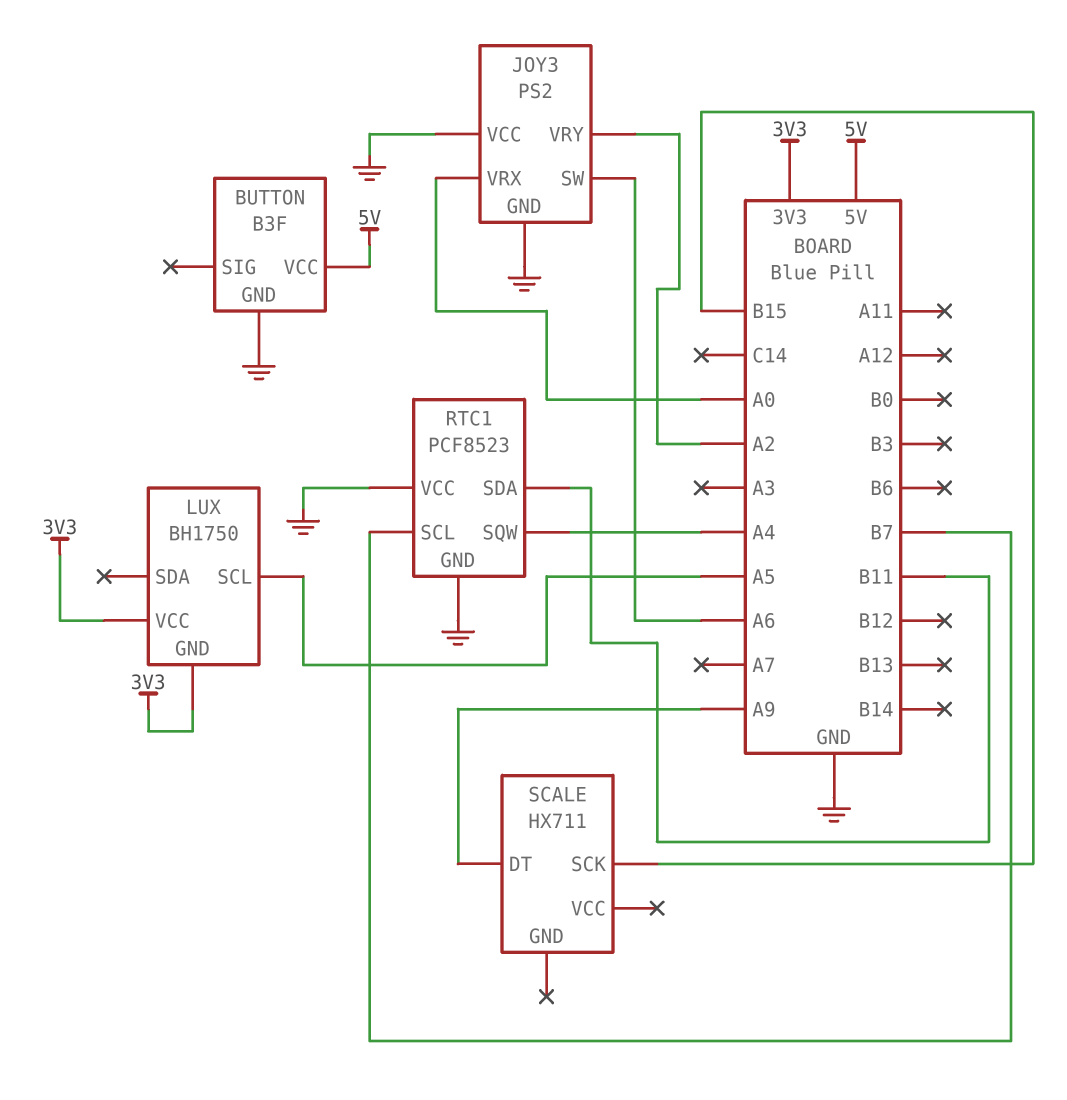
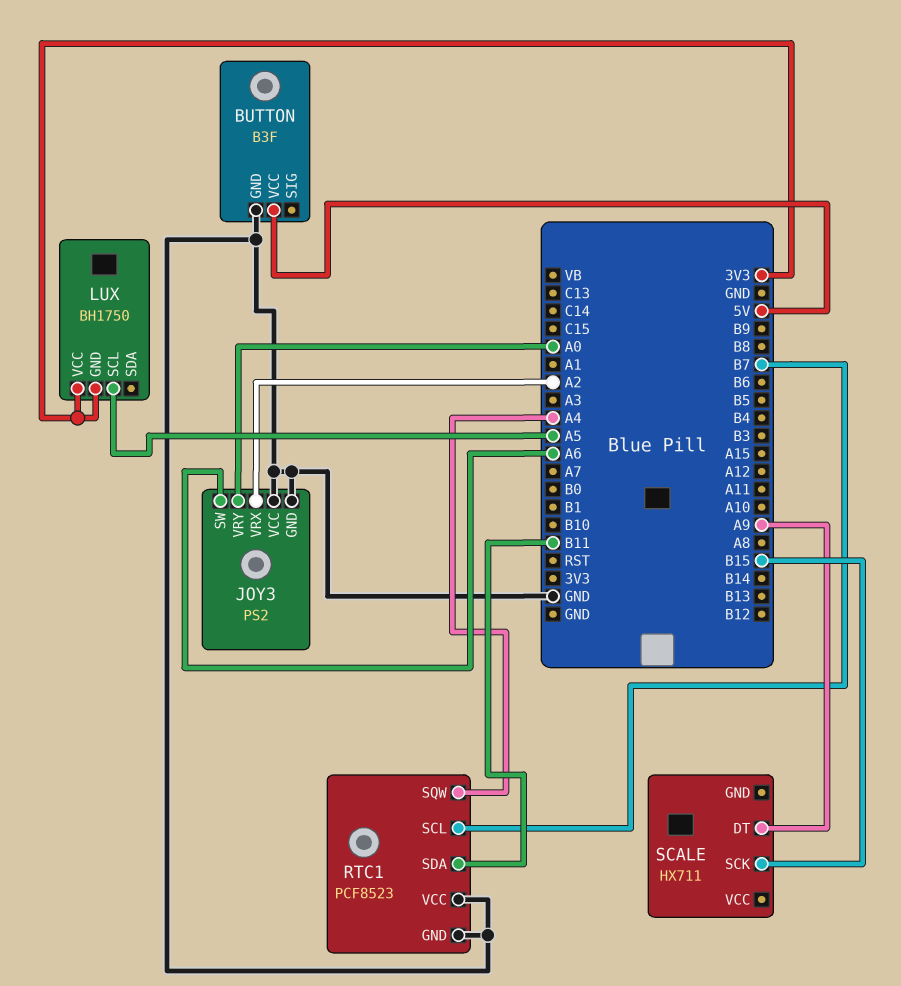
JOY3 pin VRX: A0 -> A2
JOY3 pin VRY: A2 -> A0

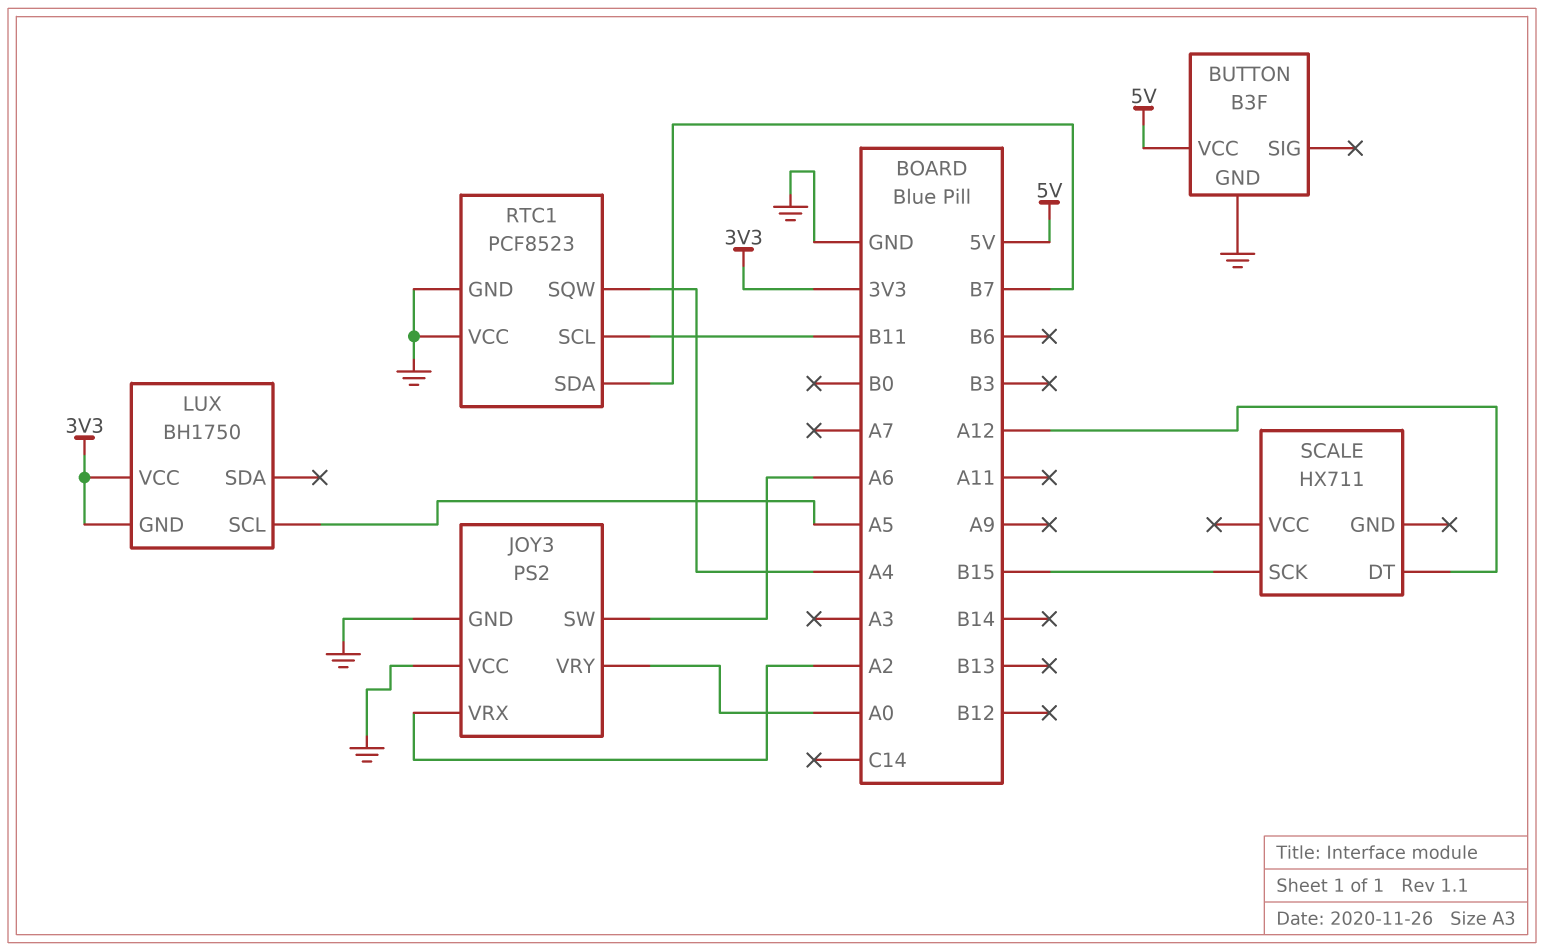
RTC1 pin SCL: B7 -> B11
RTC1 pin SDA: B11 -> B7
SCALE pin DT: A9 -> A12

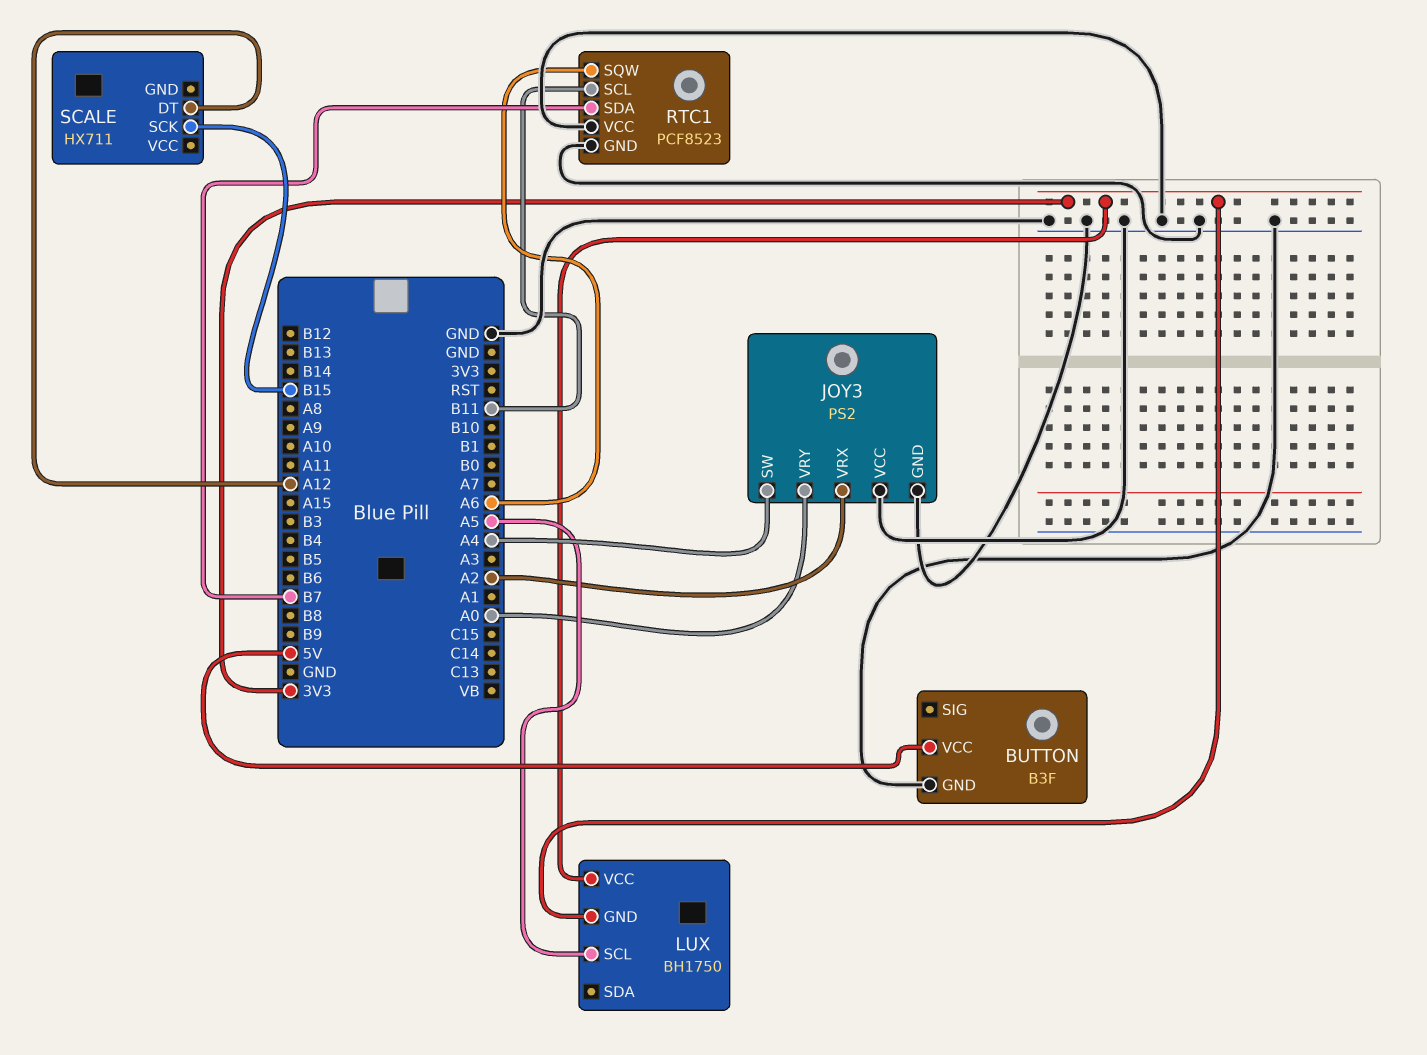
JOY3 pin SW: A6 -> A4
RTC1 pin SQW: A4 -> A6

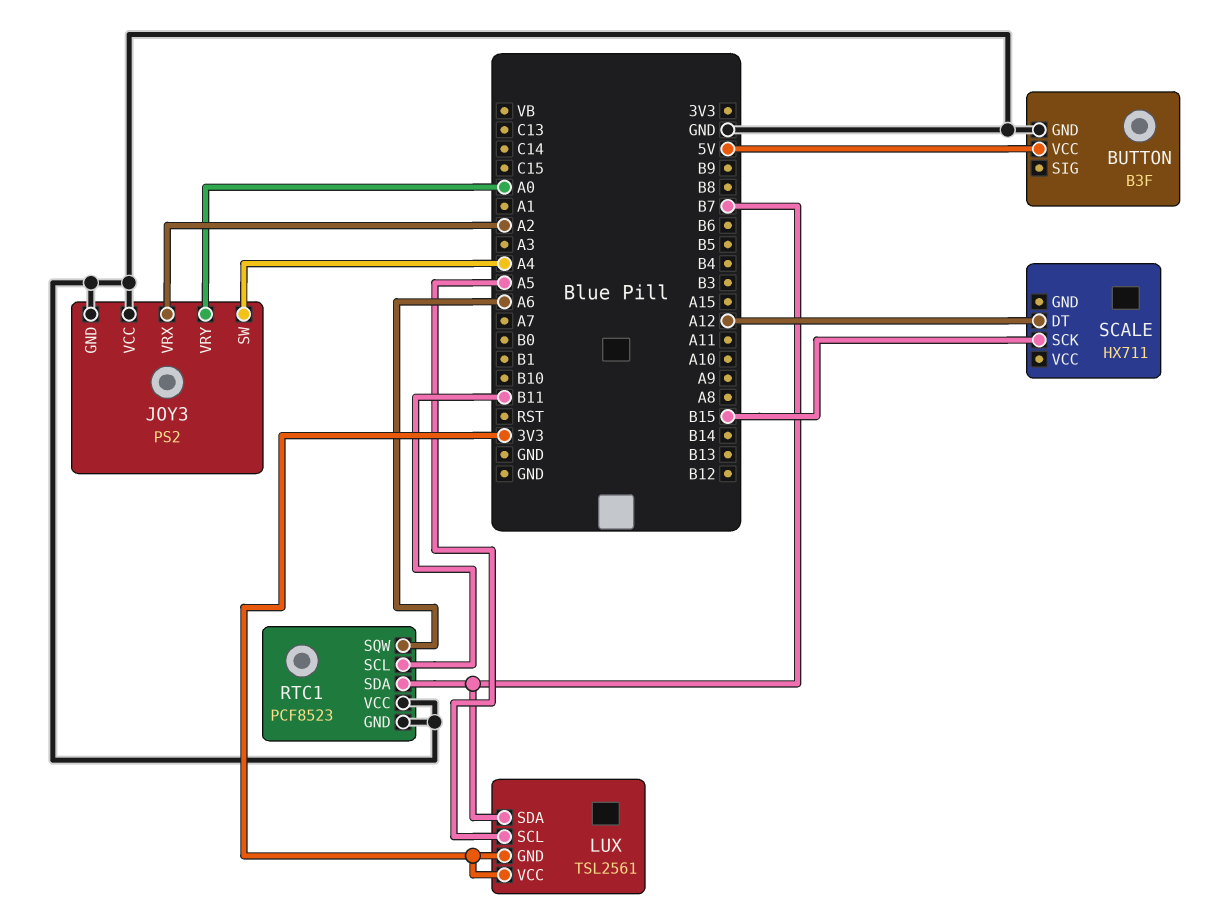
LUX: BH1750 -> TSL2561
LUX pin SDA: none -> B7

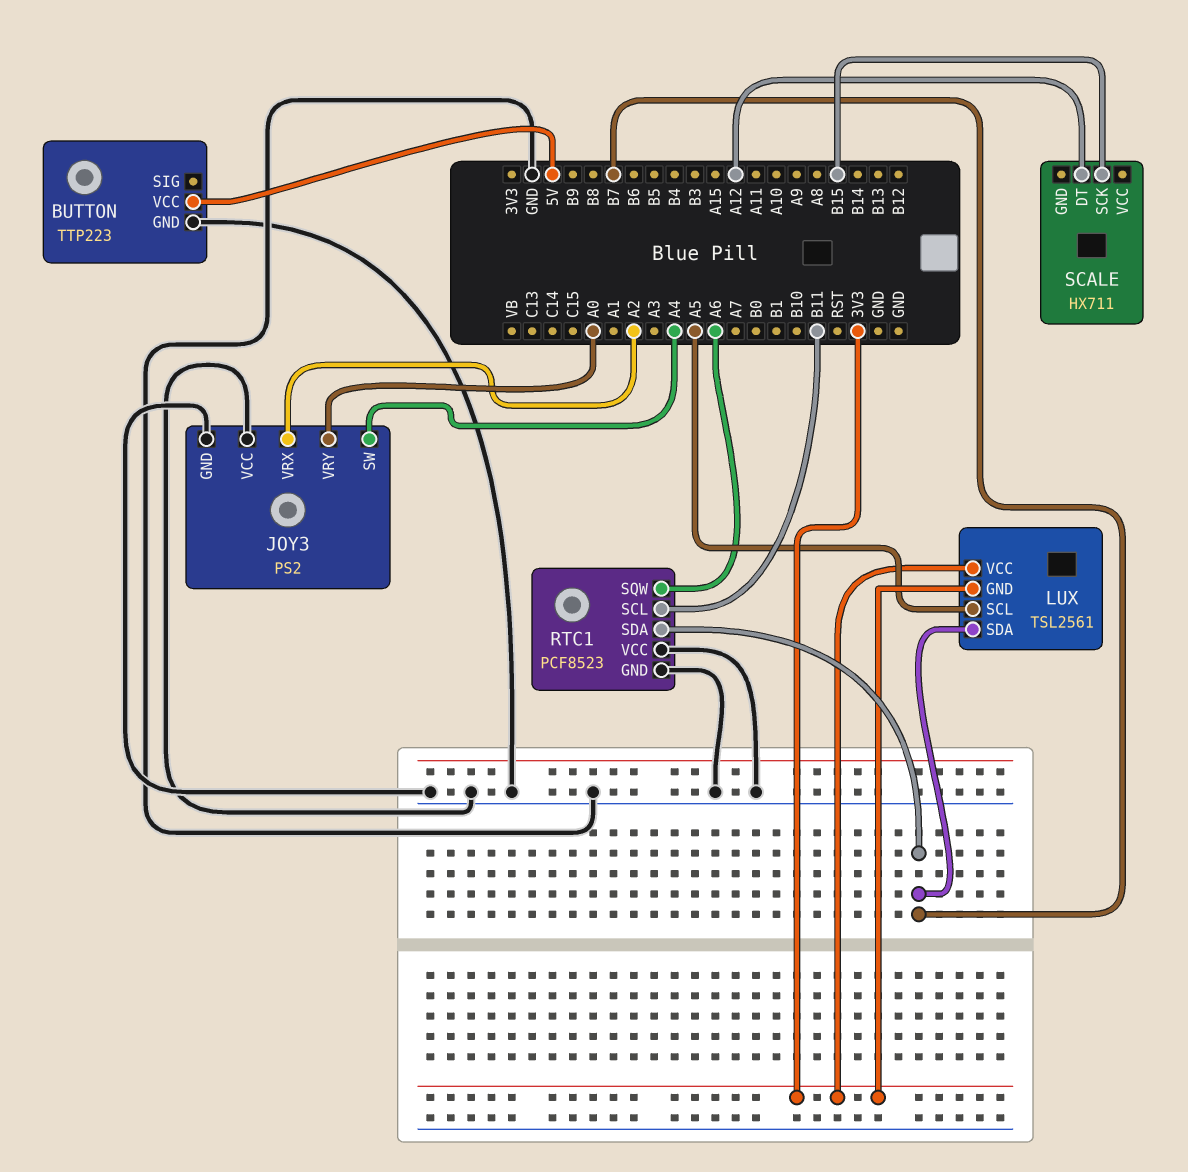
BUTTON: B3F -> TTP223

